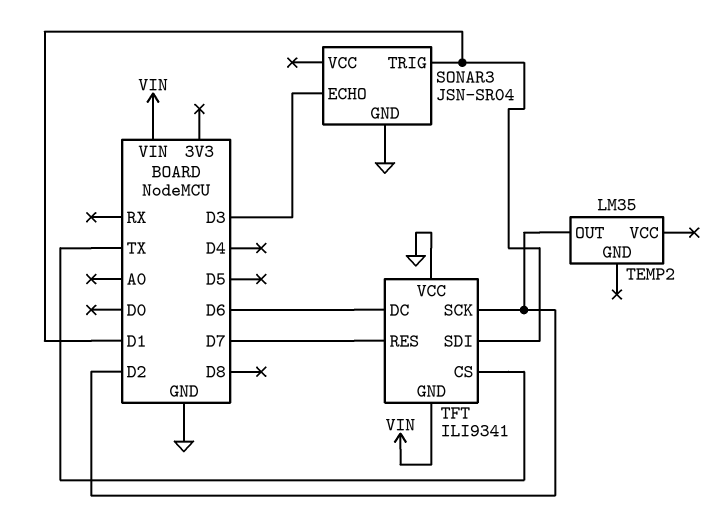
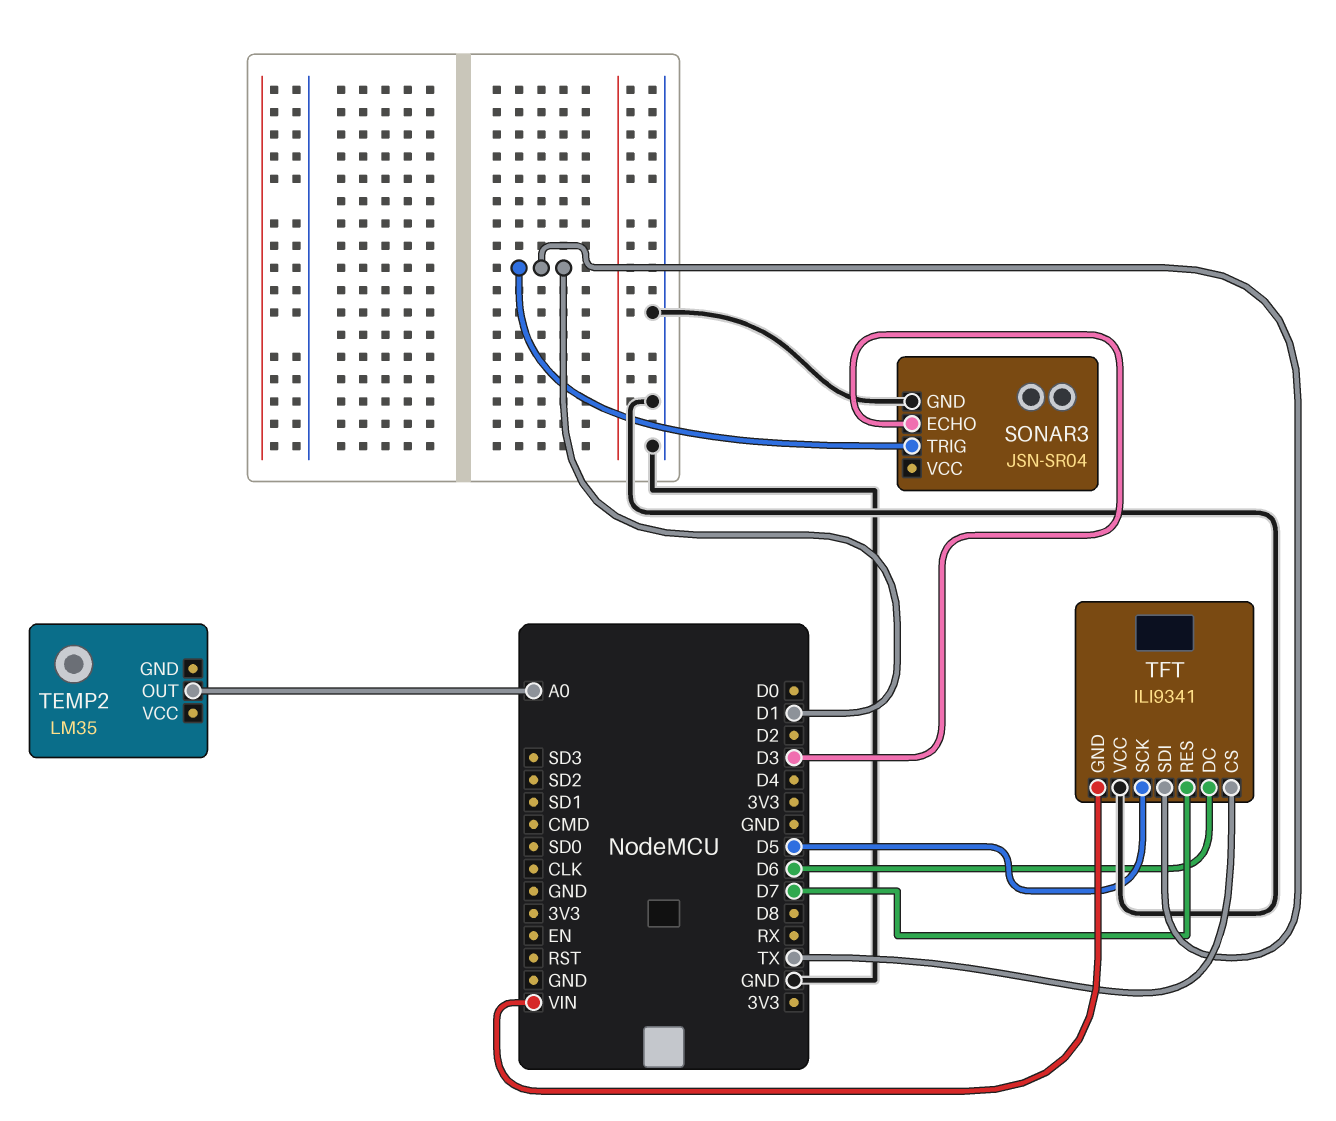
TEMP2 pin OUT: D2 -> A0
TFT pin SCK: D2 -> D5

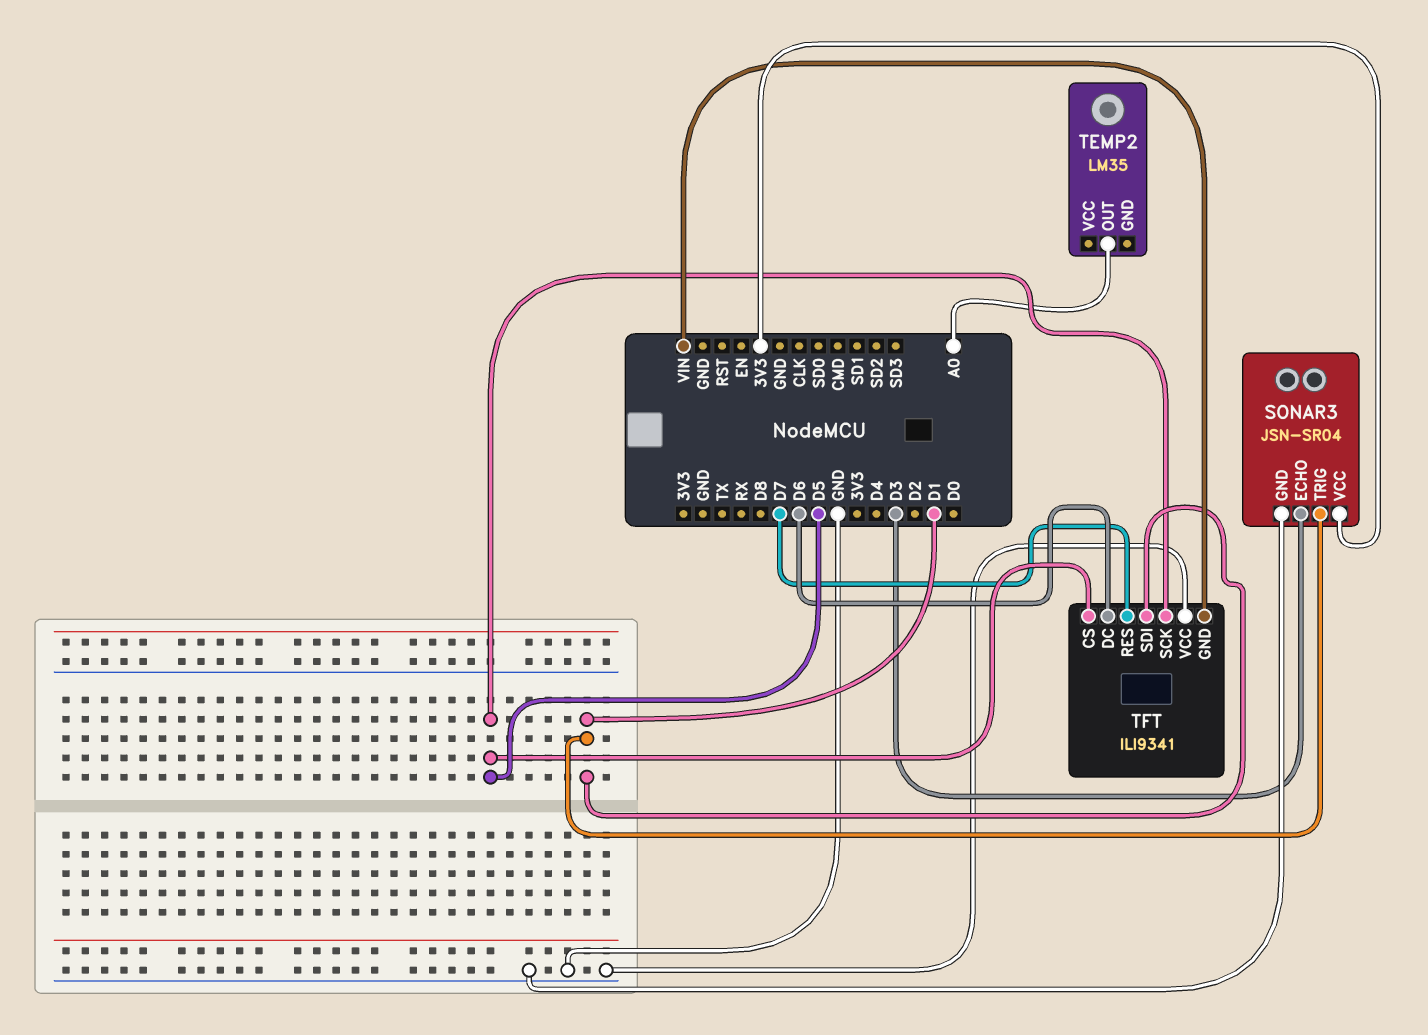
SONAR3 pin VCC: none -> 3V3
TFT pin CS: TX -> D5

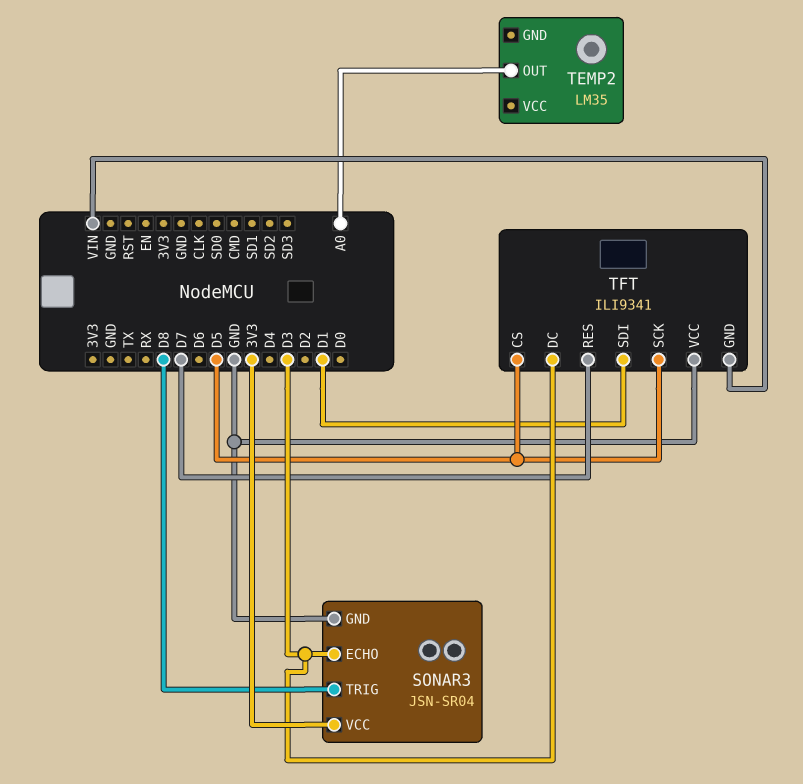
SONAR3 pin TRIG: D1 -> D8
TFT pin DC: D6 -> D3

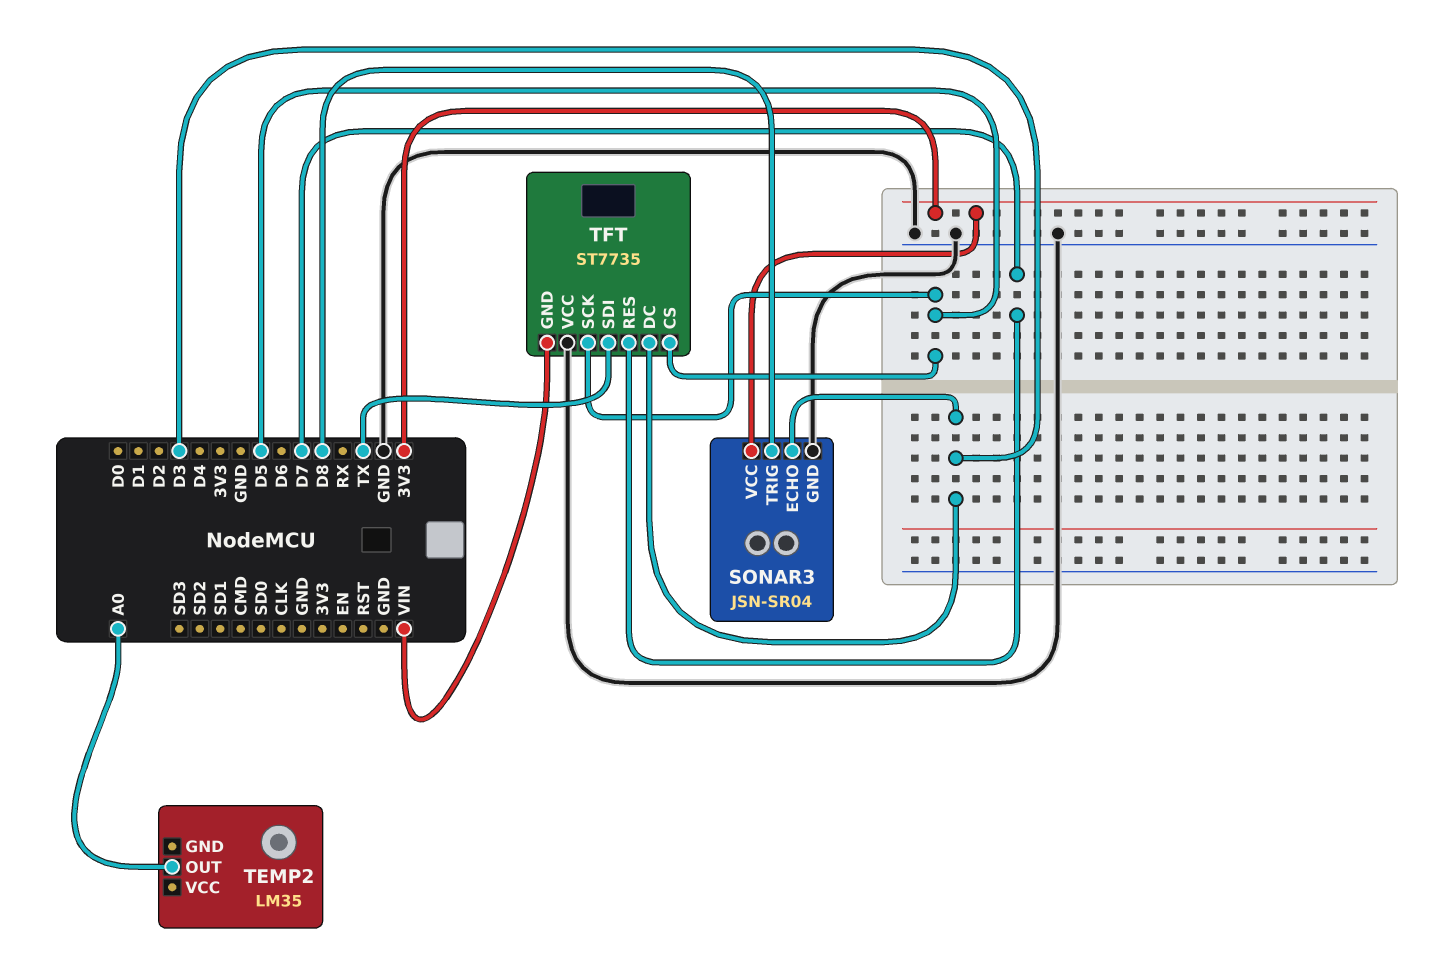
TFT: ILI9341 -> ST7735
TFT pin SDI: D1 -> TX

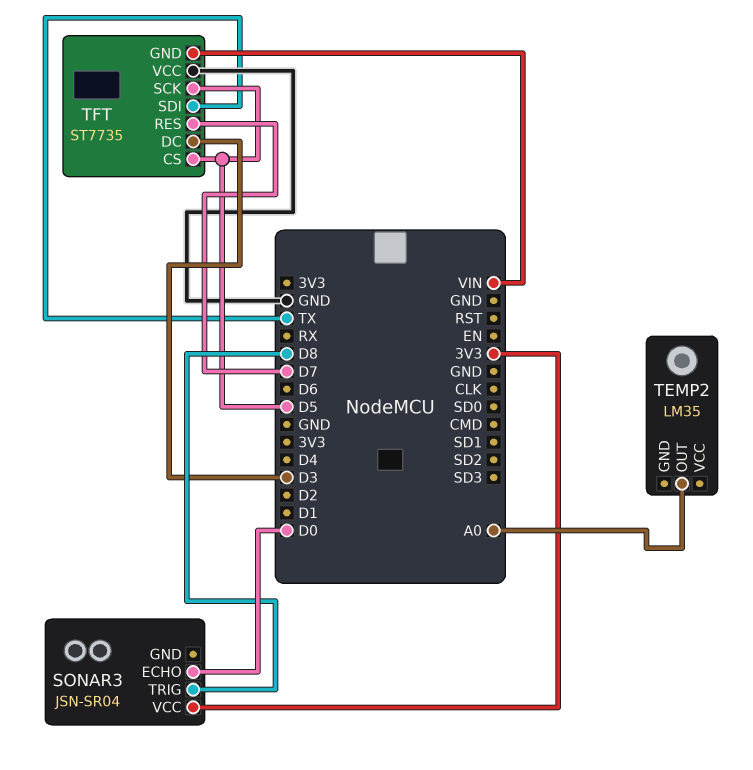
SONAR3 pin ECHO: D3 -> D0
SONAR3 pin GND: GND -> none

